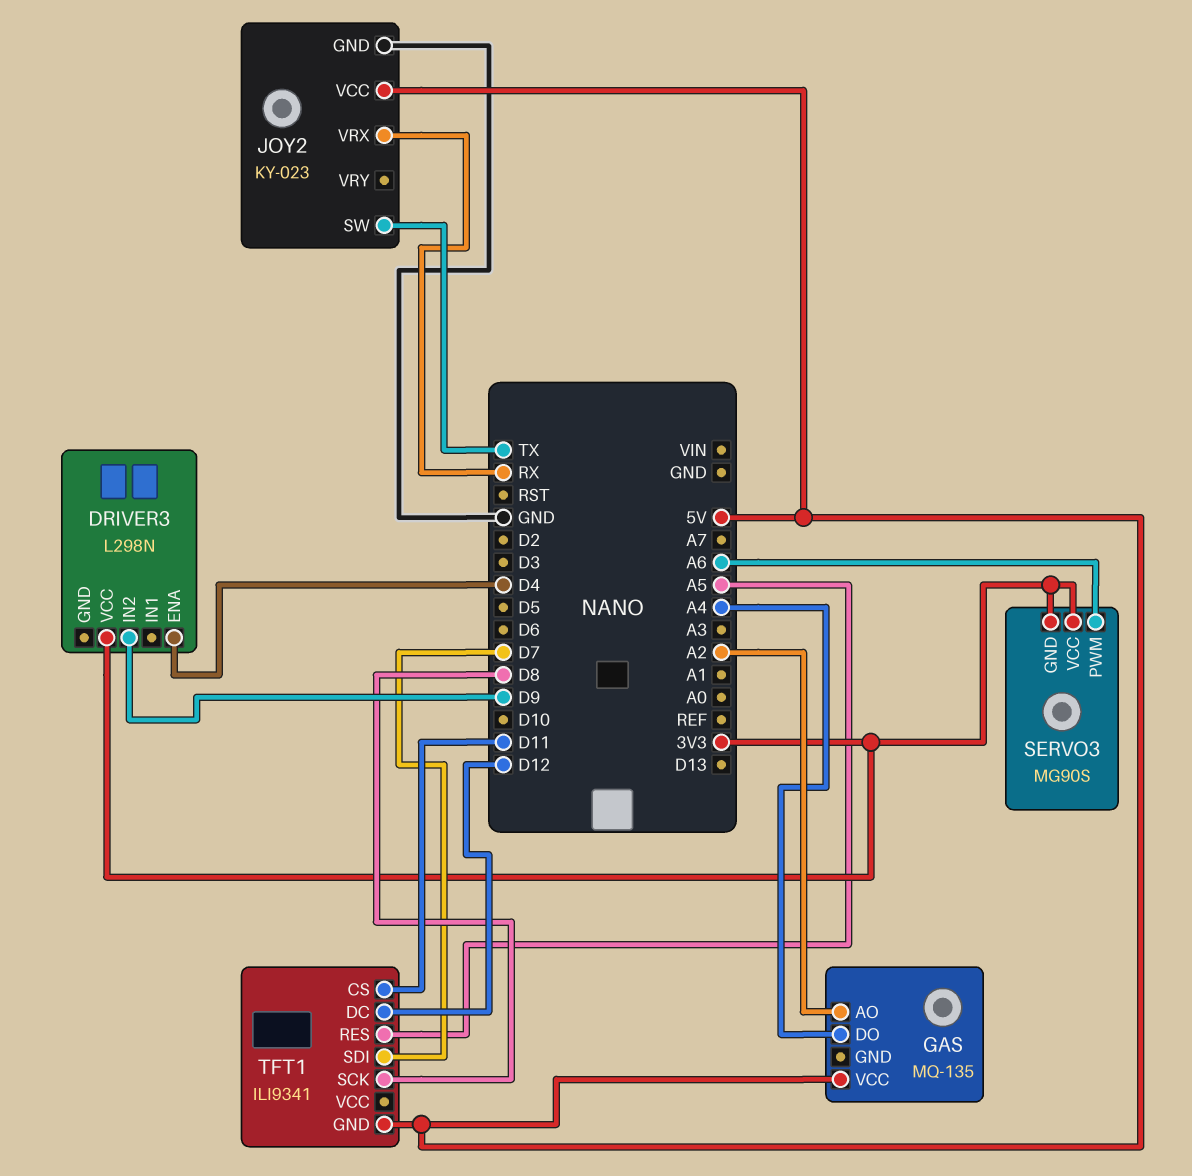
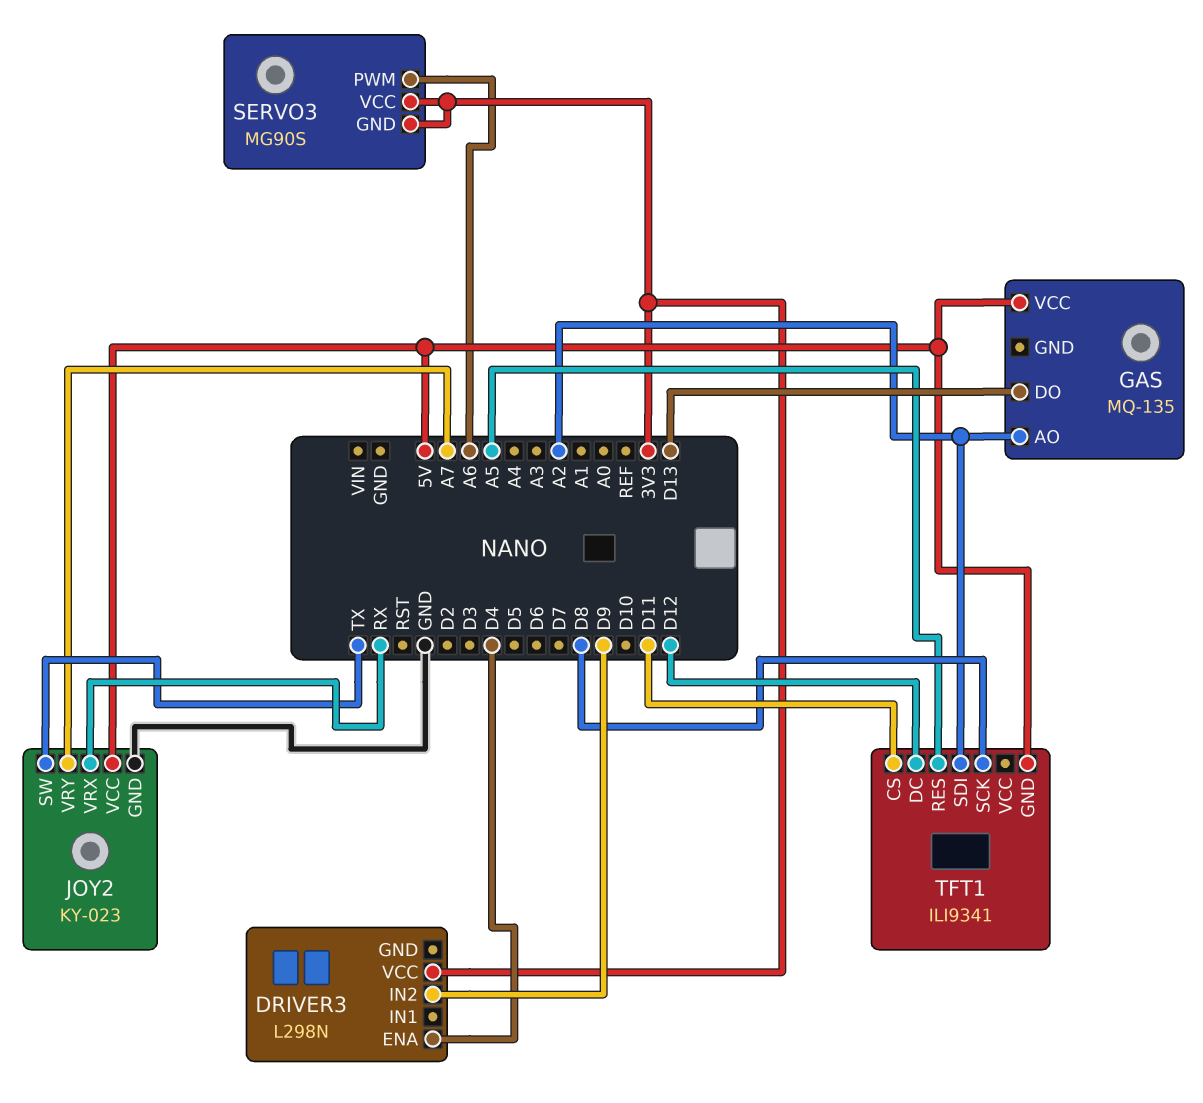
GAS pin DO: A4 -> D13
JOY2 pin VRY: none -> A7
TFT1 pin SDI: D7 -> A2

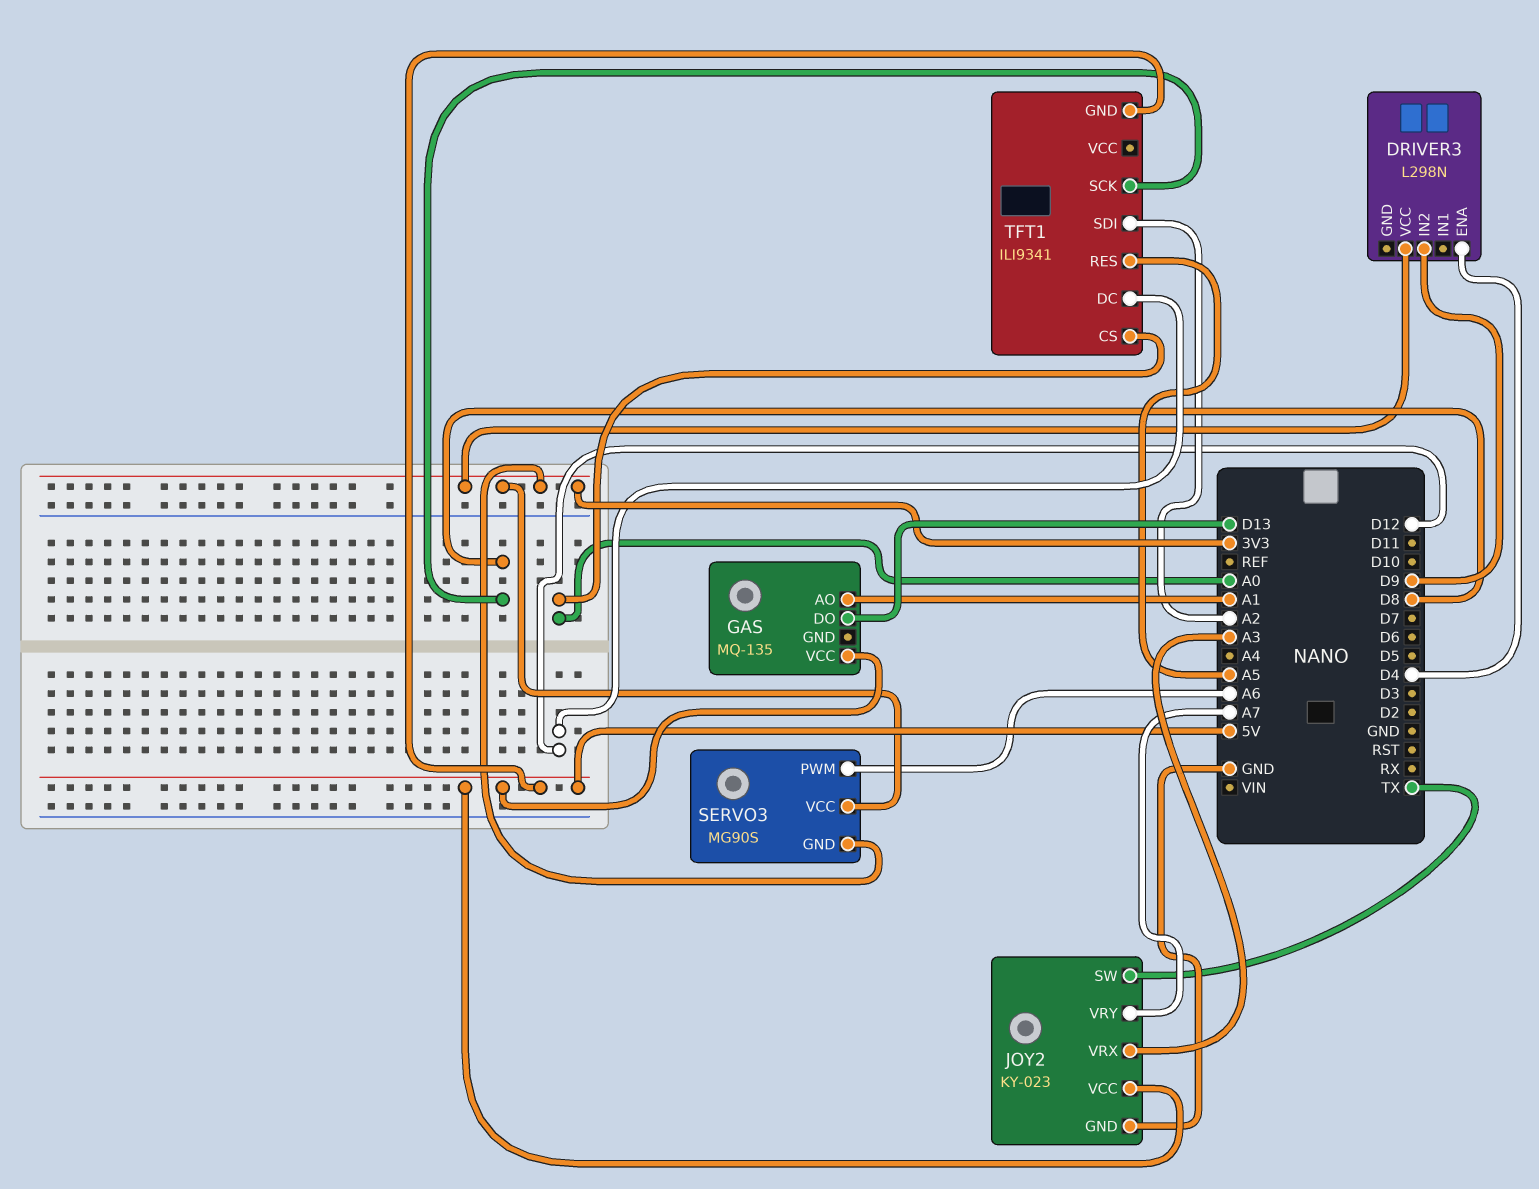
GAS pin AO: A2 -> A1
JOY2 pin VRX: RX -> A3
TFT1 pin CS: D11 -> A0

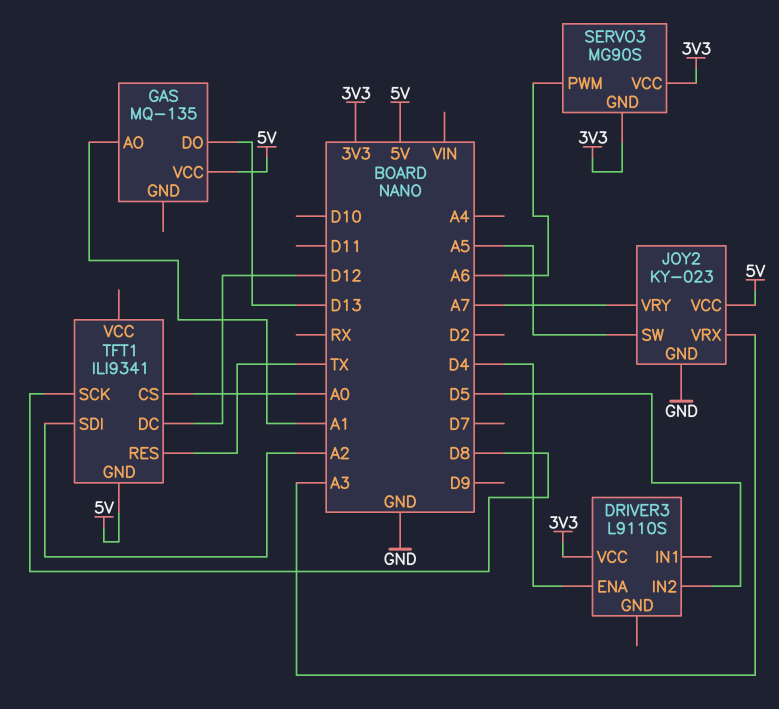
DRIVER3: L298N -> L9110S
DRIVER3 pin IN2: D9 -> D5
JOY2 pin SW: TX -> A5
TFT1 pin RES: A5 -> TX

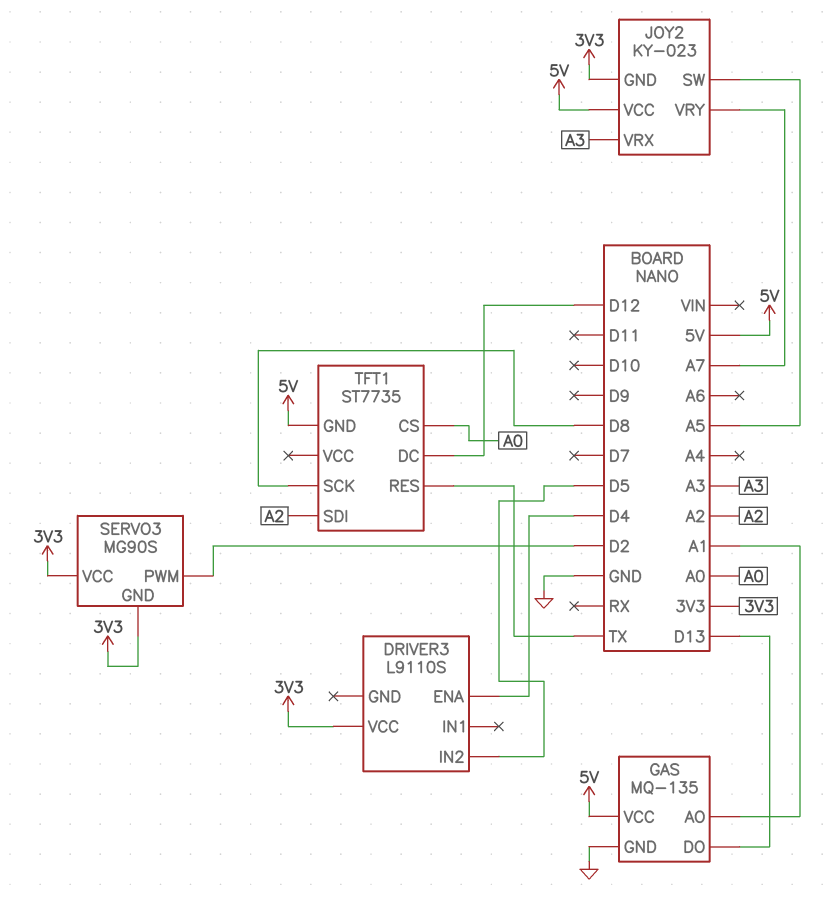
GAS pin GND: none -> GND
JOY2 pin GND: GND -> 3V3
SERVO3 pin PWM: A6 -> D2
TFT1: ILI9341 -> ST7735

